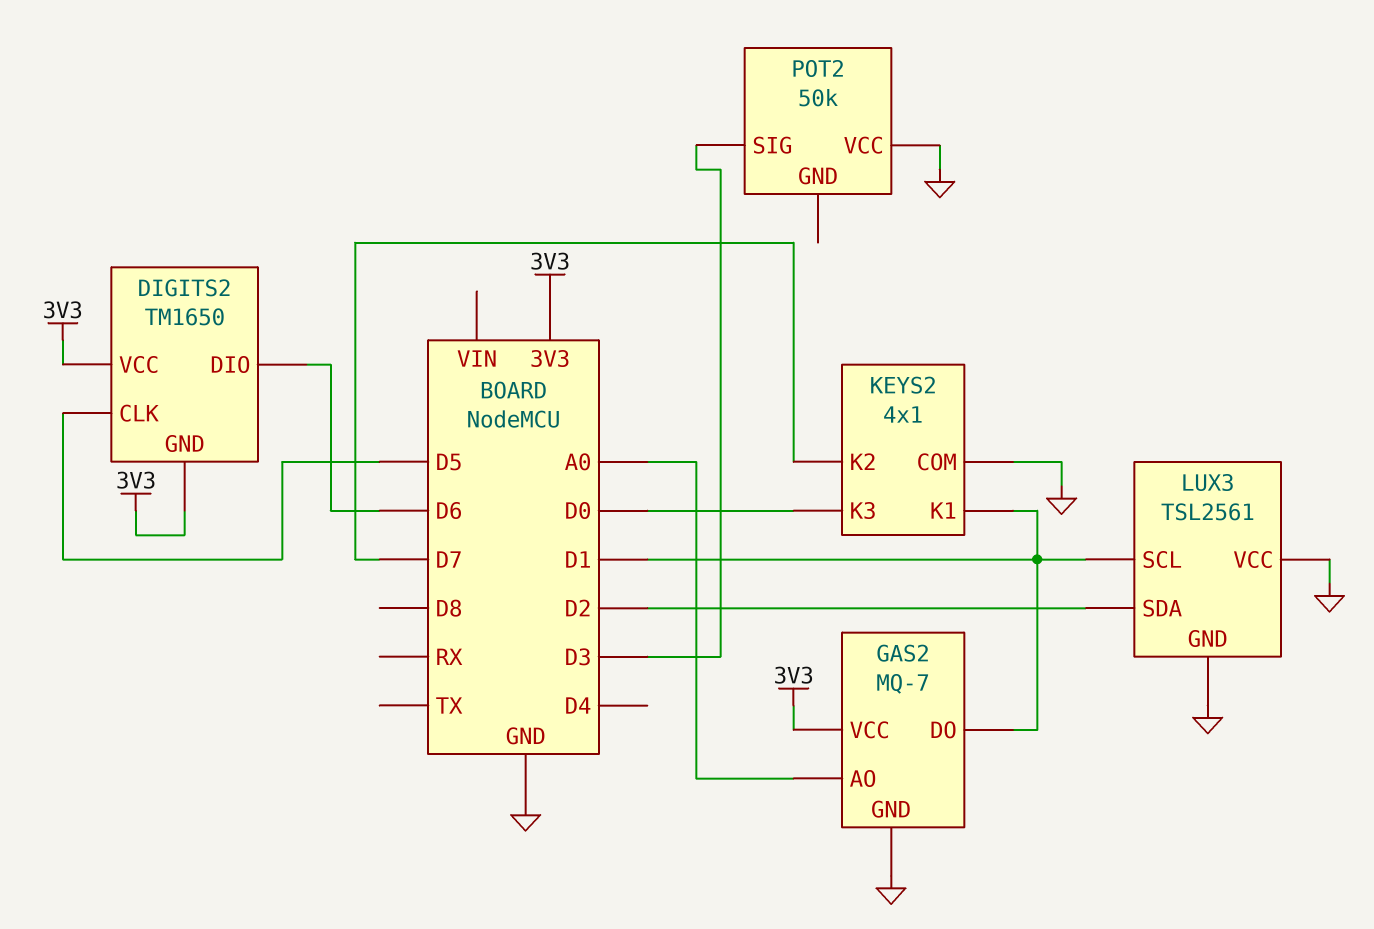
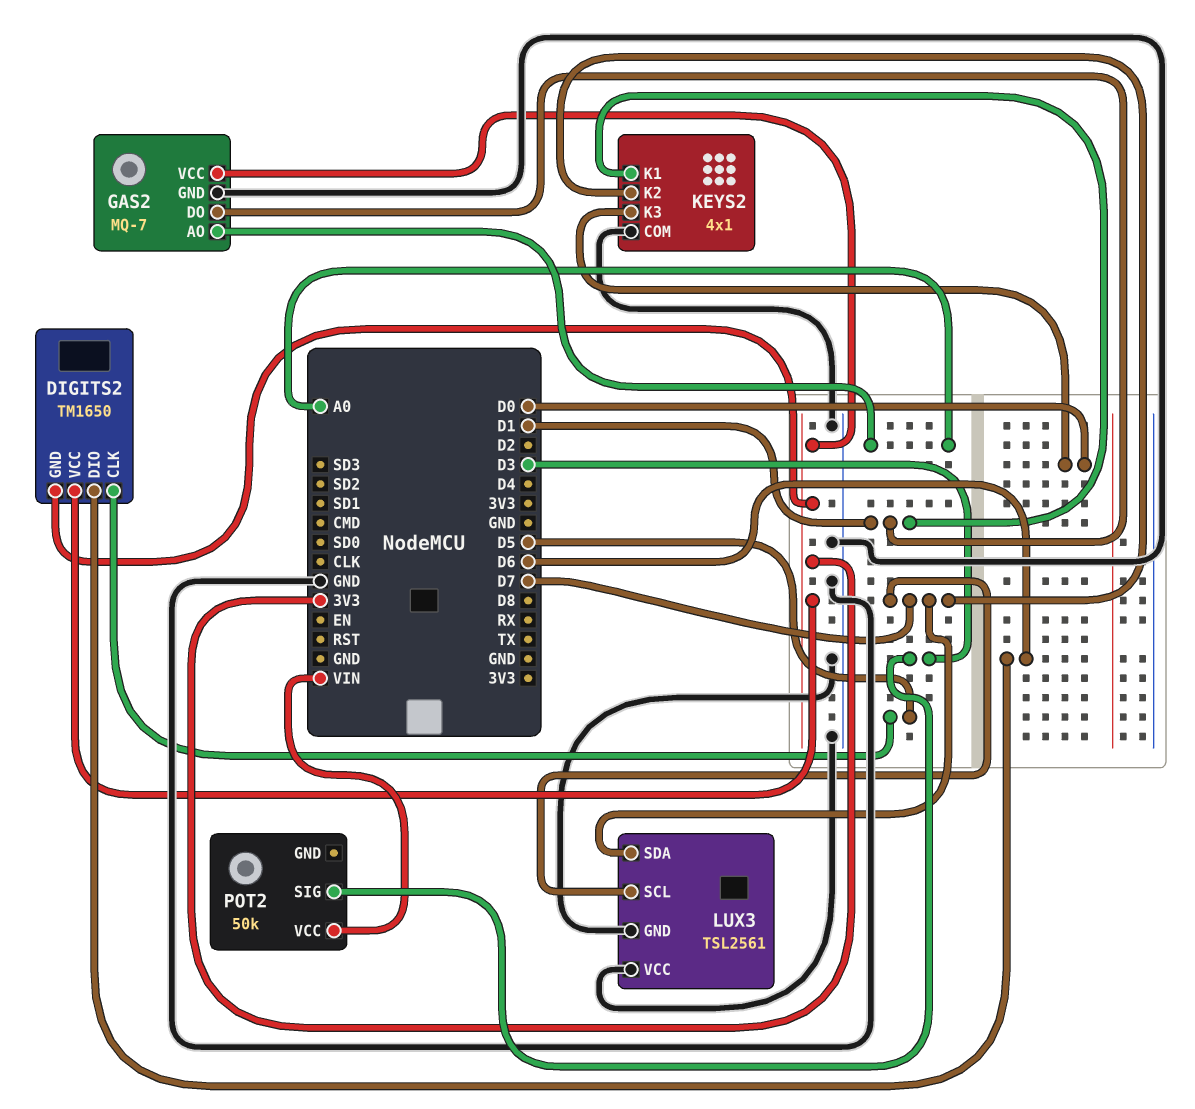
LUX3 pin SCL: D1 -> D7
LUX3 pin SDA: D2 -> D7
POT2 pin VCC: GND -> VIN

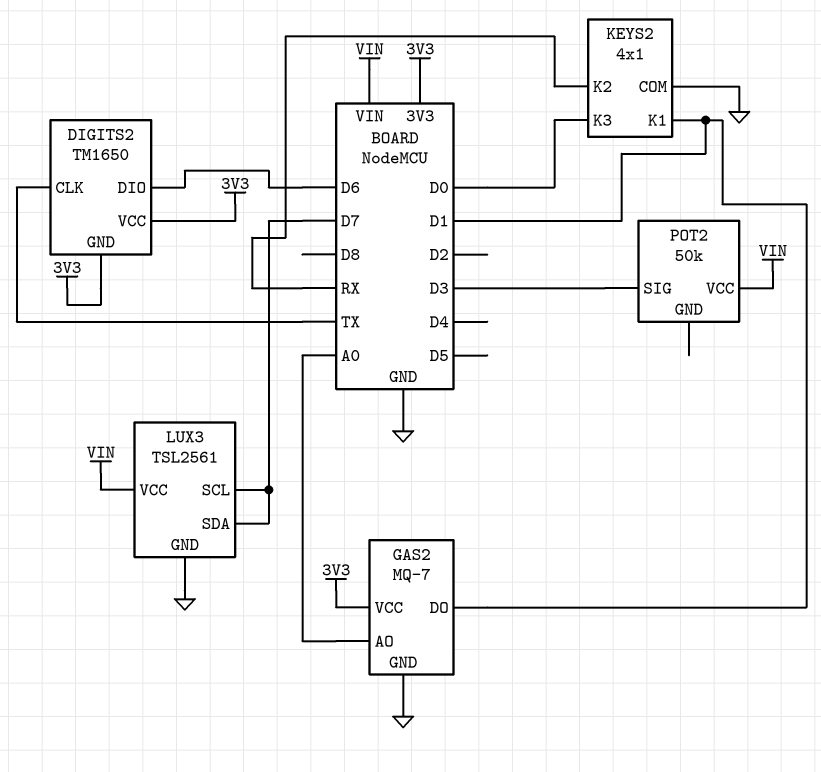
DIGITS2 pin CLK: D5 -> TX
KEYS2 pin K2: D7 -> RX
LUX3 pin VCC: GND -> VIN

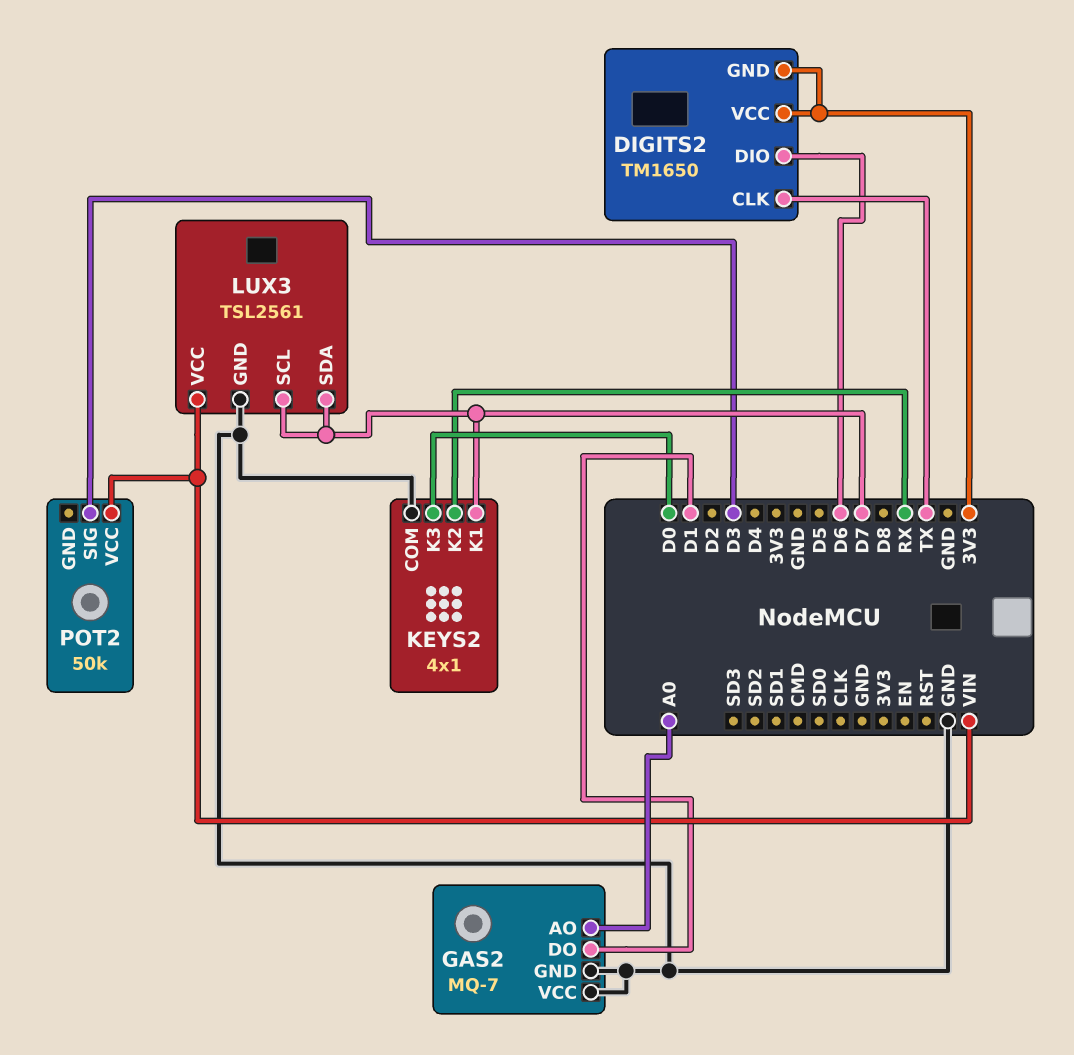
GAS2 pin VCC: 3V3 -> GND
KEYS2 pin K1: D1 -> D7

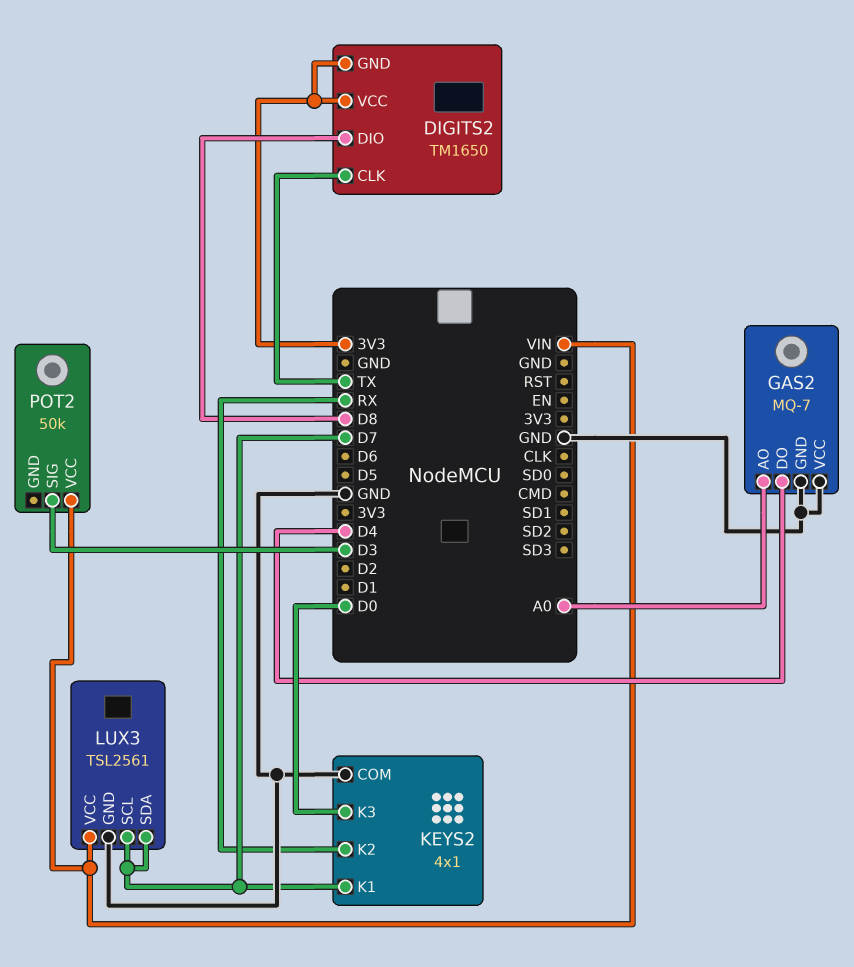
DIGITS2 pin DIO: D6 -> D8
GAS2 pin DO: D1 -> D4

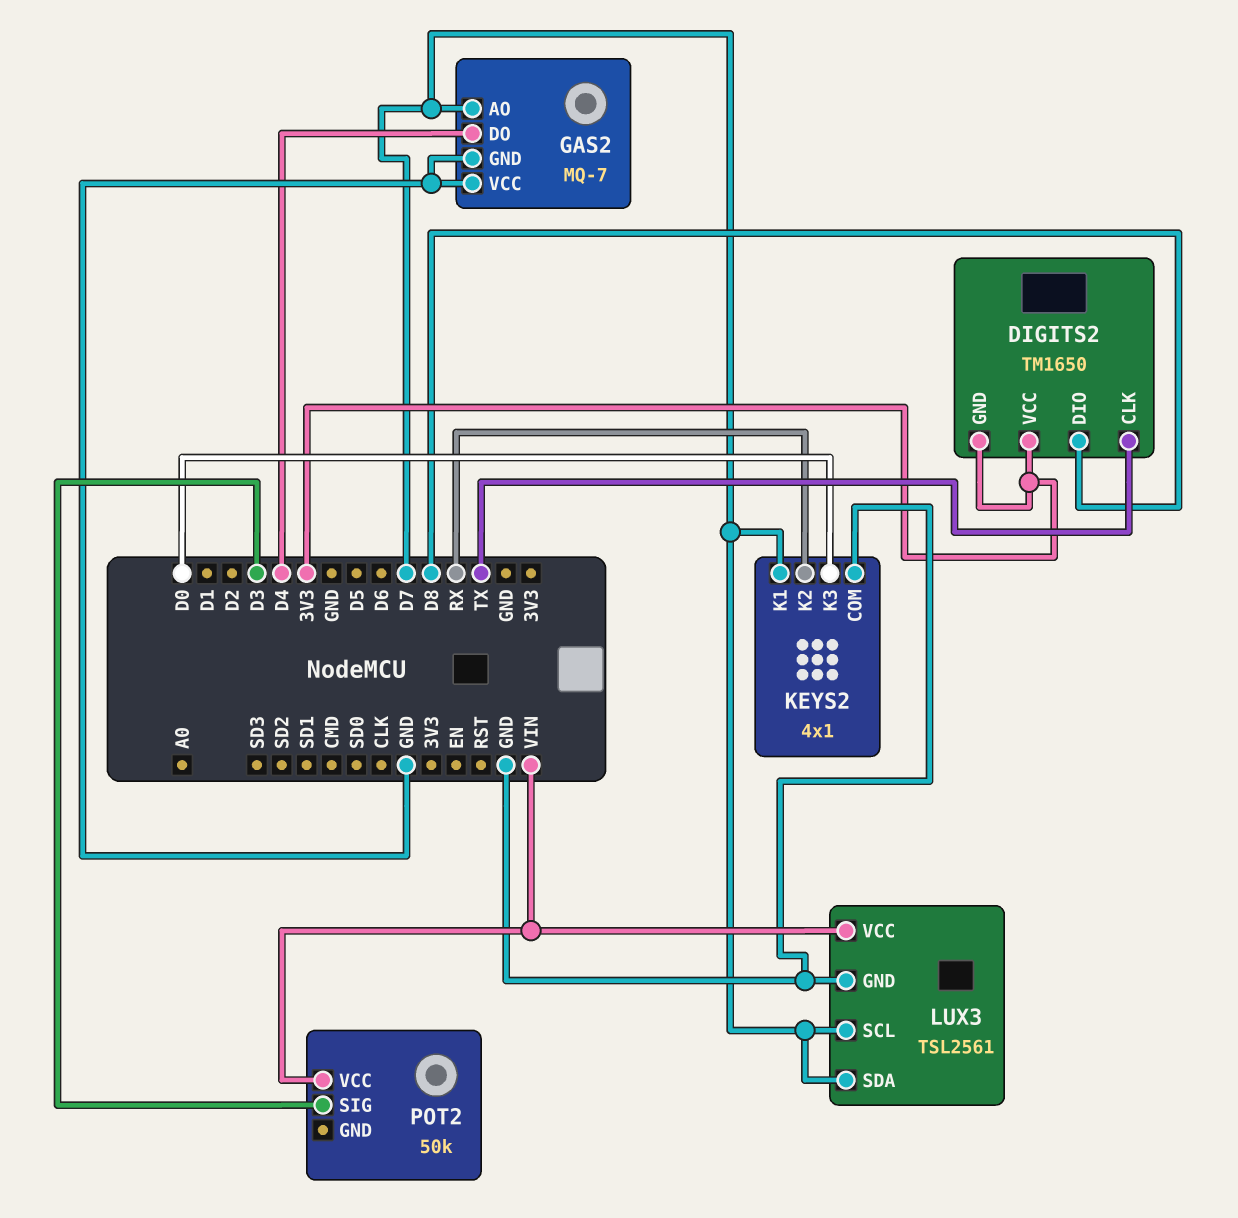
GAS2 pin AO: A0 -> D7

